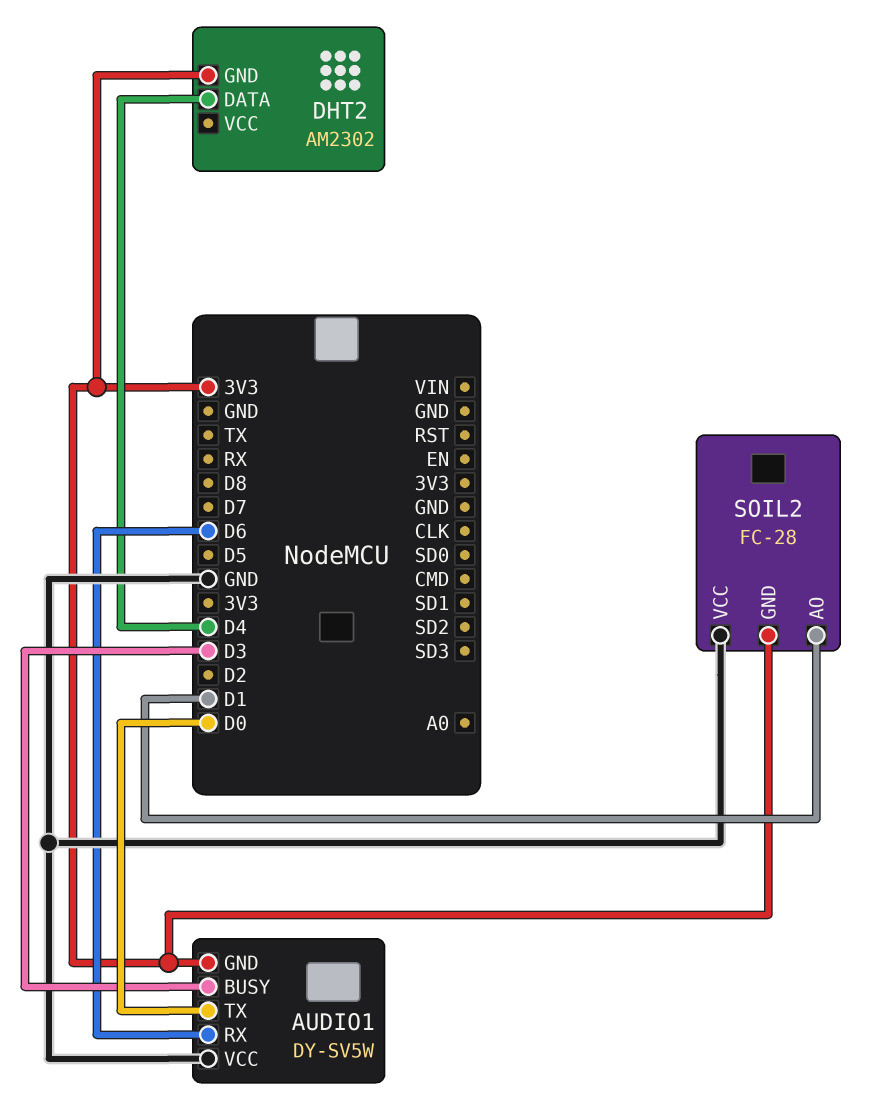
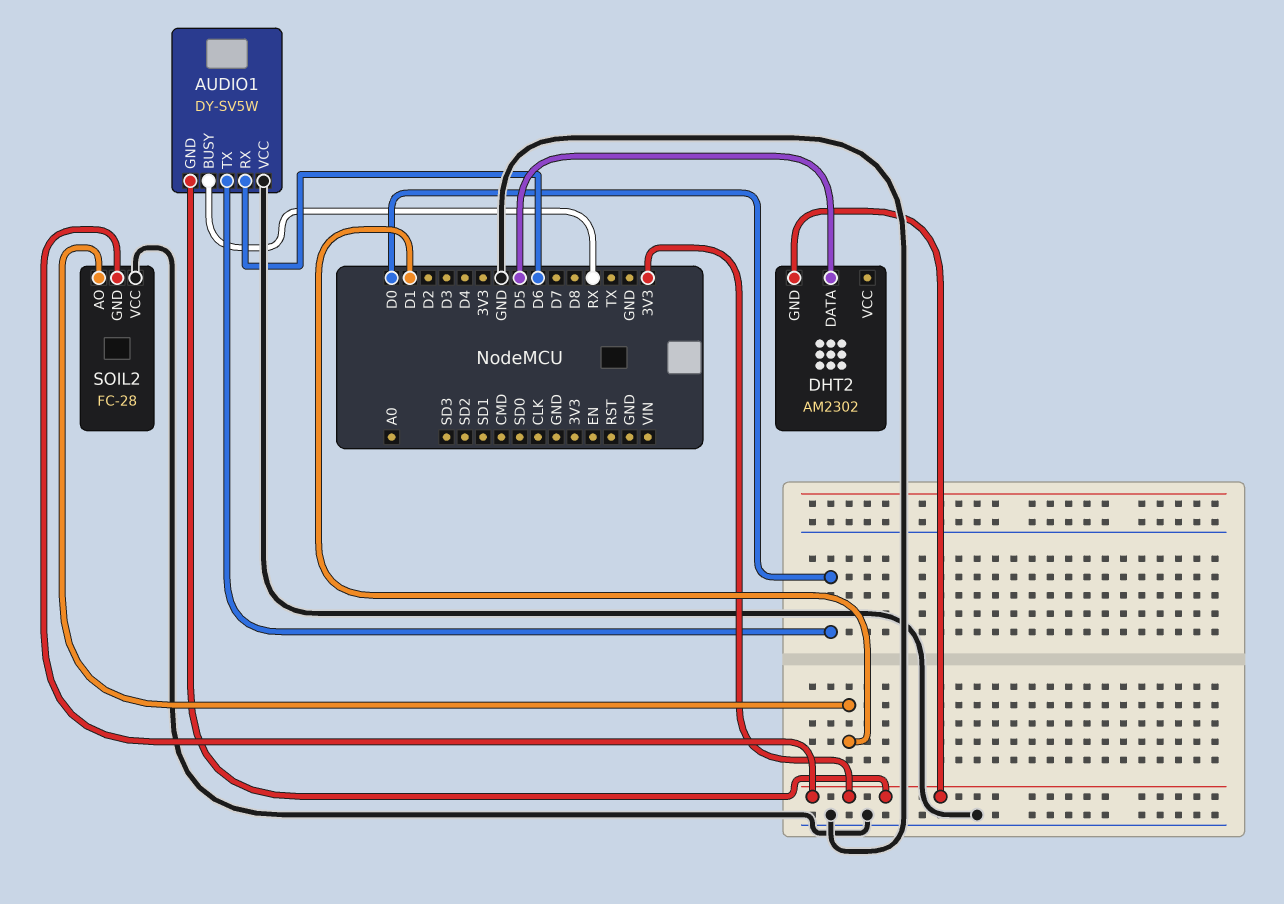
AUDIO1 pin BUSY: D3 -> RX
DHT2 pin DATA: D4 -> D5

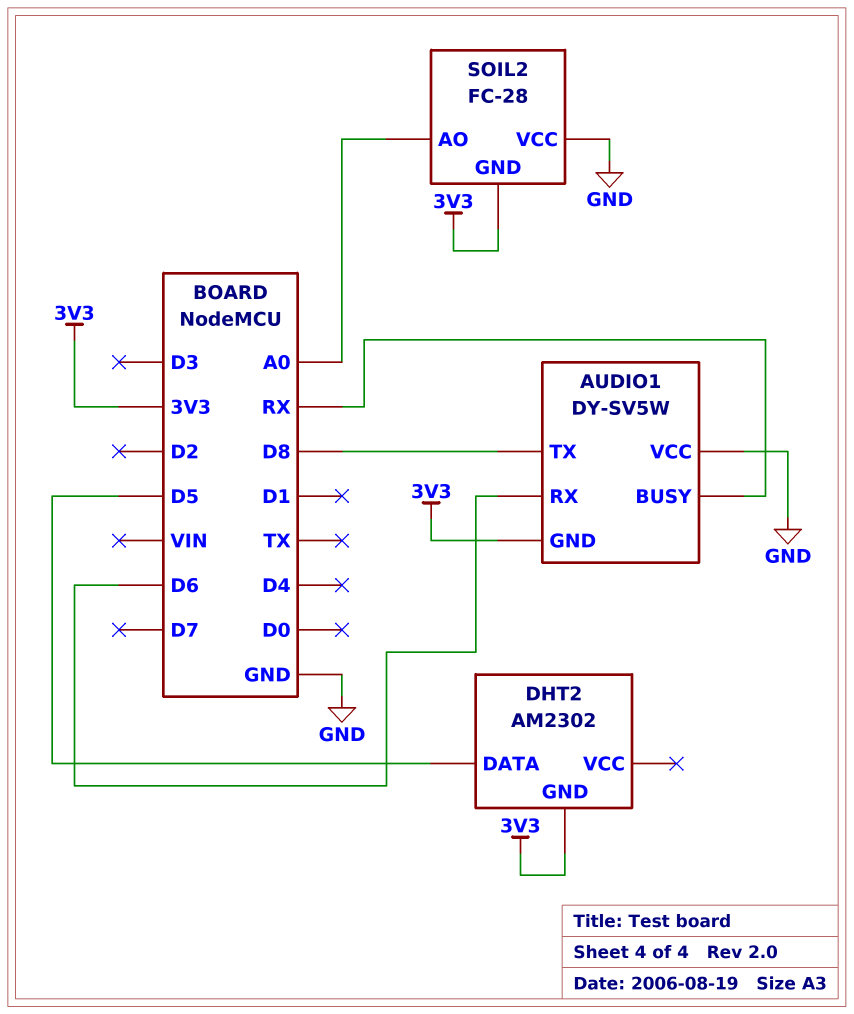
AUDIO1 pin TX: D0 -> D8
SOIL2 pin AO: D1 -> A0

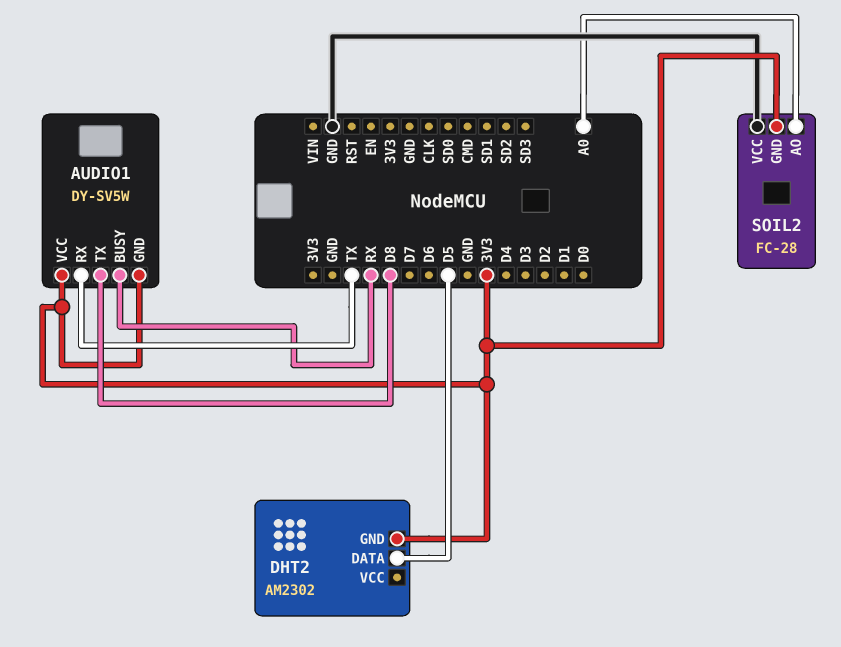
AUDIO1 pin RX: D6 -> TX
AUDIO1 pin VCC: GND -> 3V3

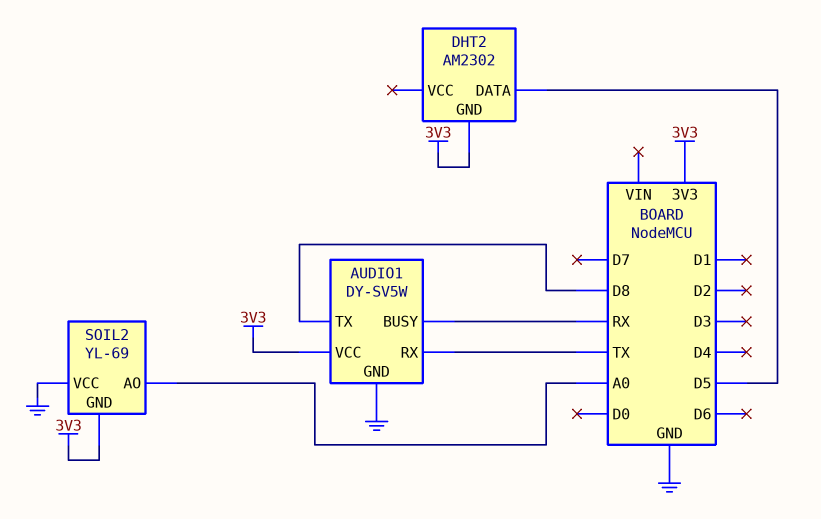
AUDIO1 pin GND: 3V3 -> GND
SOIL2: FC-28 -> YL-69

